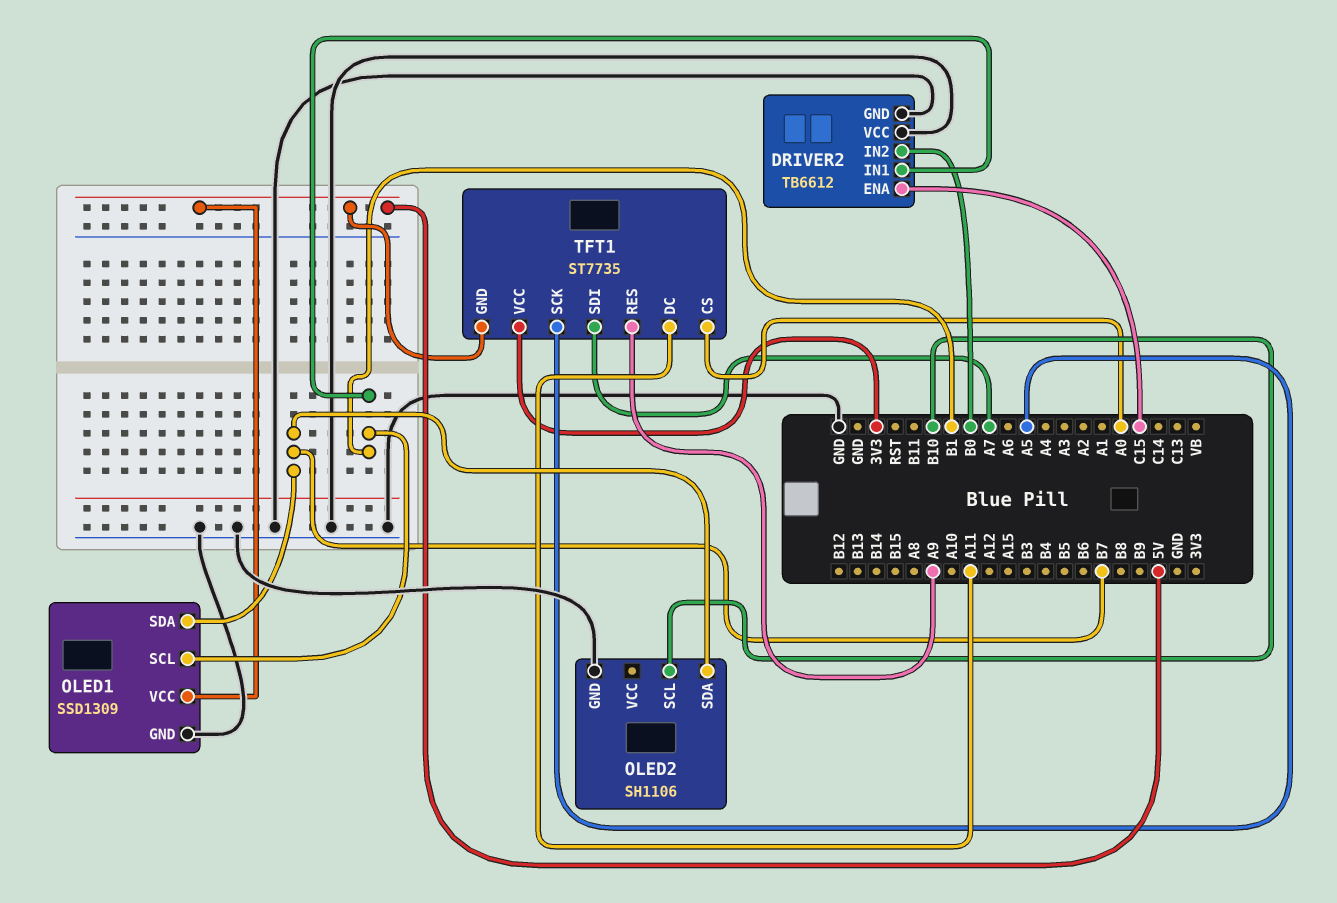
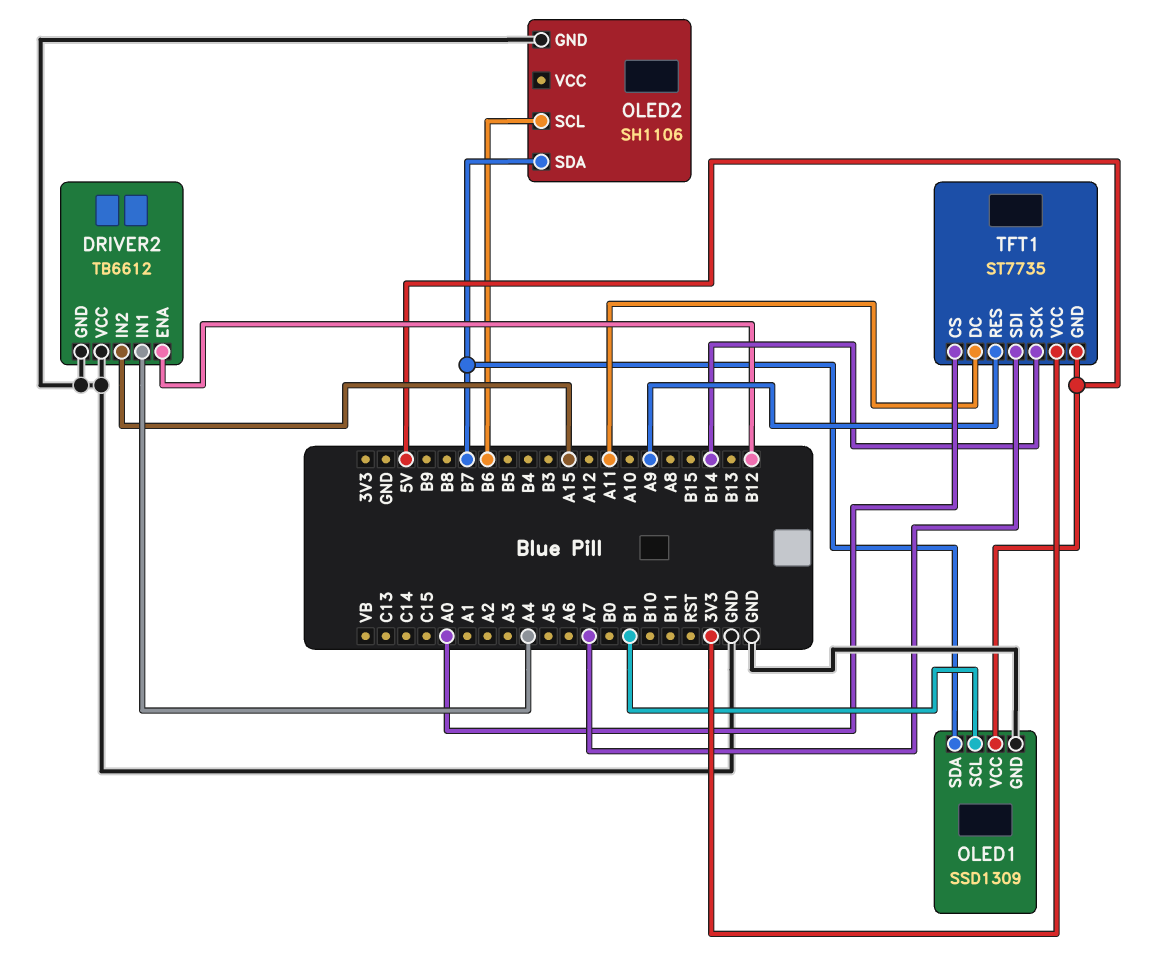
DRIVER2 pin ENA: C15 -> B12
DRIVER2 pin IN1: B1 -> A4
DRIVER2 pin IN2: B0 -> A15
OLED2 pin SCL: B10 -> B6
TFT1 pin SCK: A5 -> B14

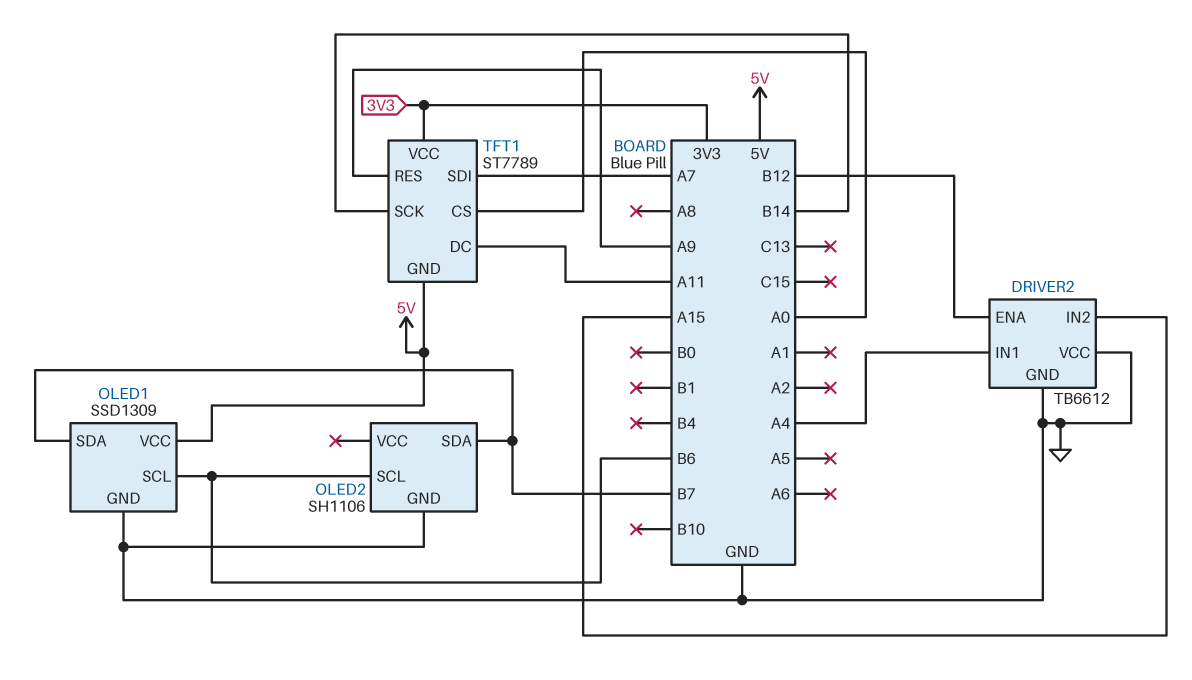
OLED1 pin SCL: B1 -> B6
TFT1: ST7735 -> ST7789

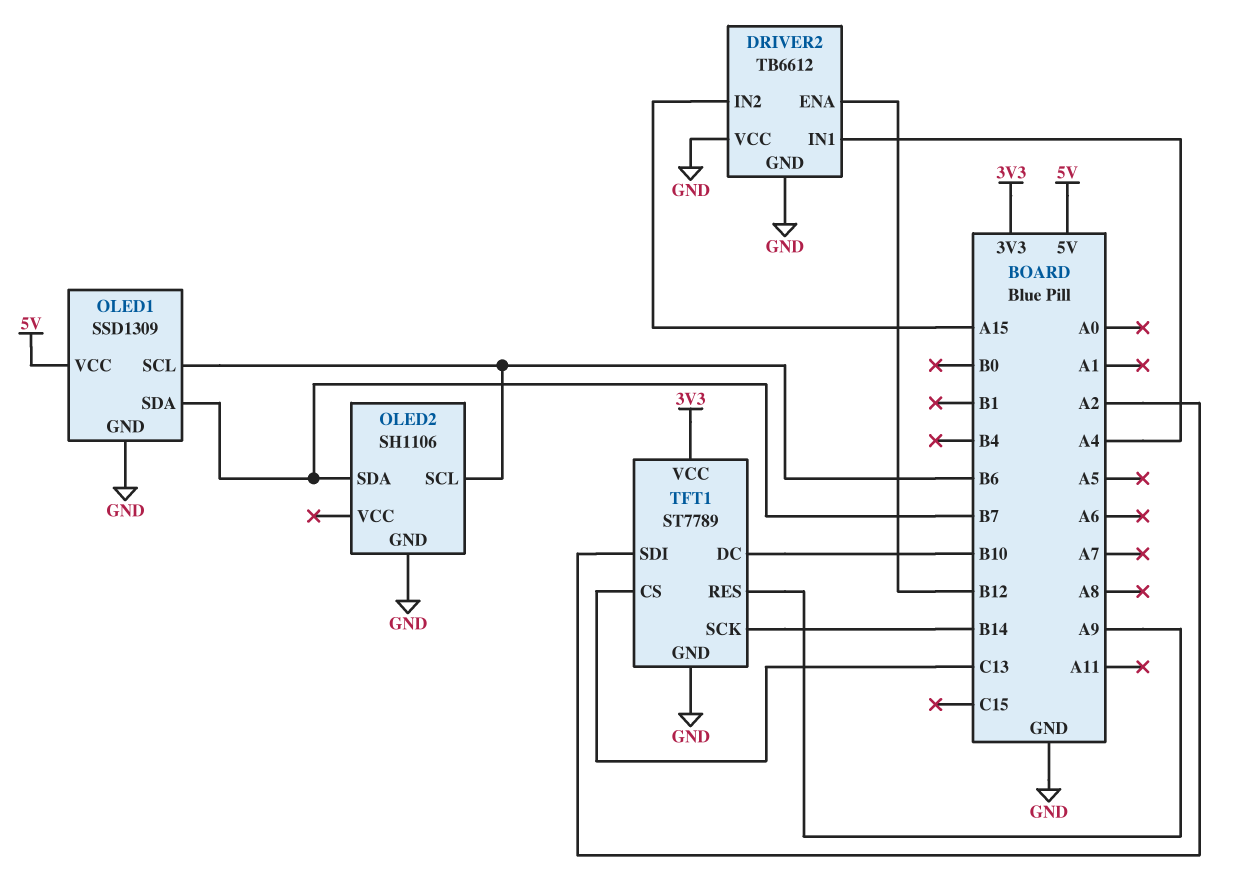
TFT1 pin CS: A0 -> C13
TFT1 pin DC: A11 -> B10
TFT1 pin GND: 5V -> GND
TFT1 pin SDI: A7 -> A2

